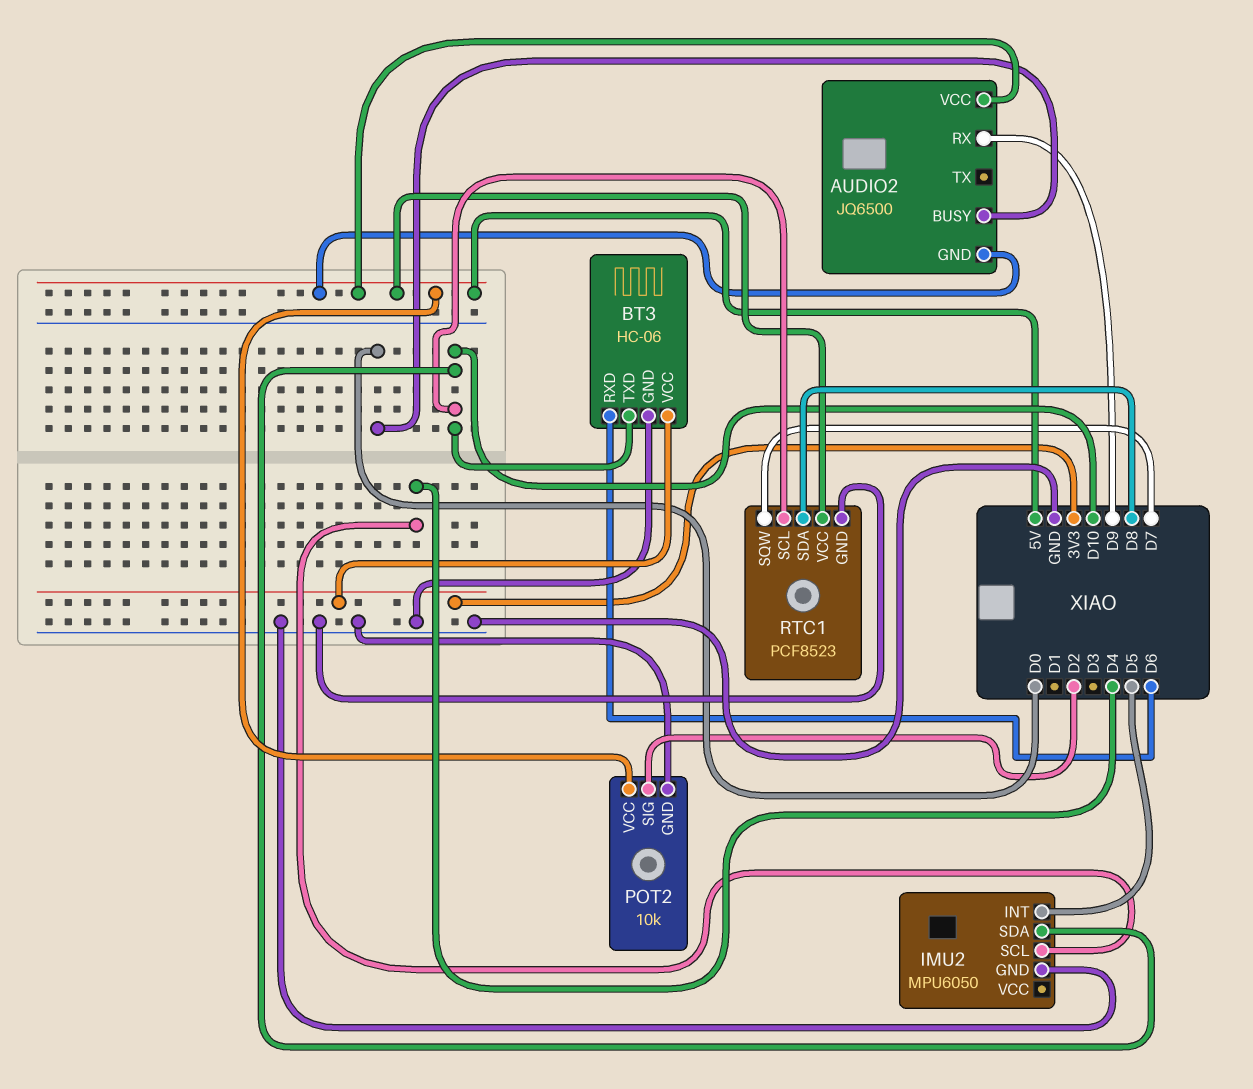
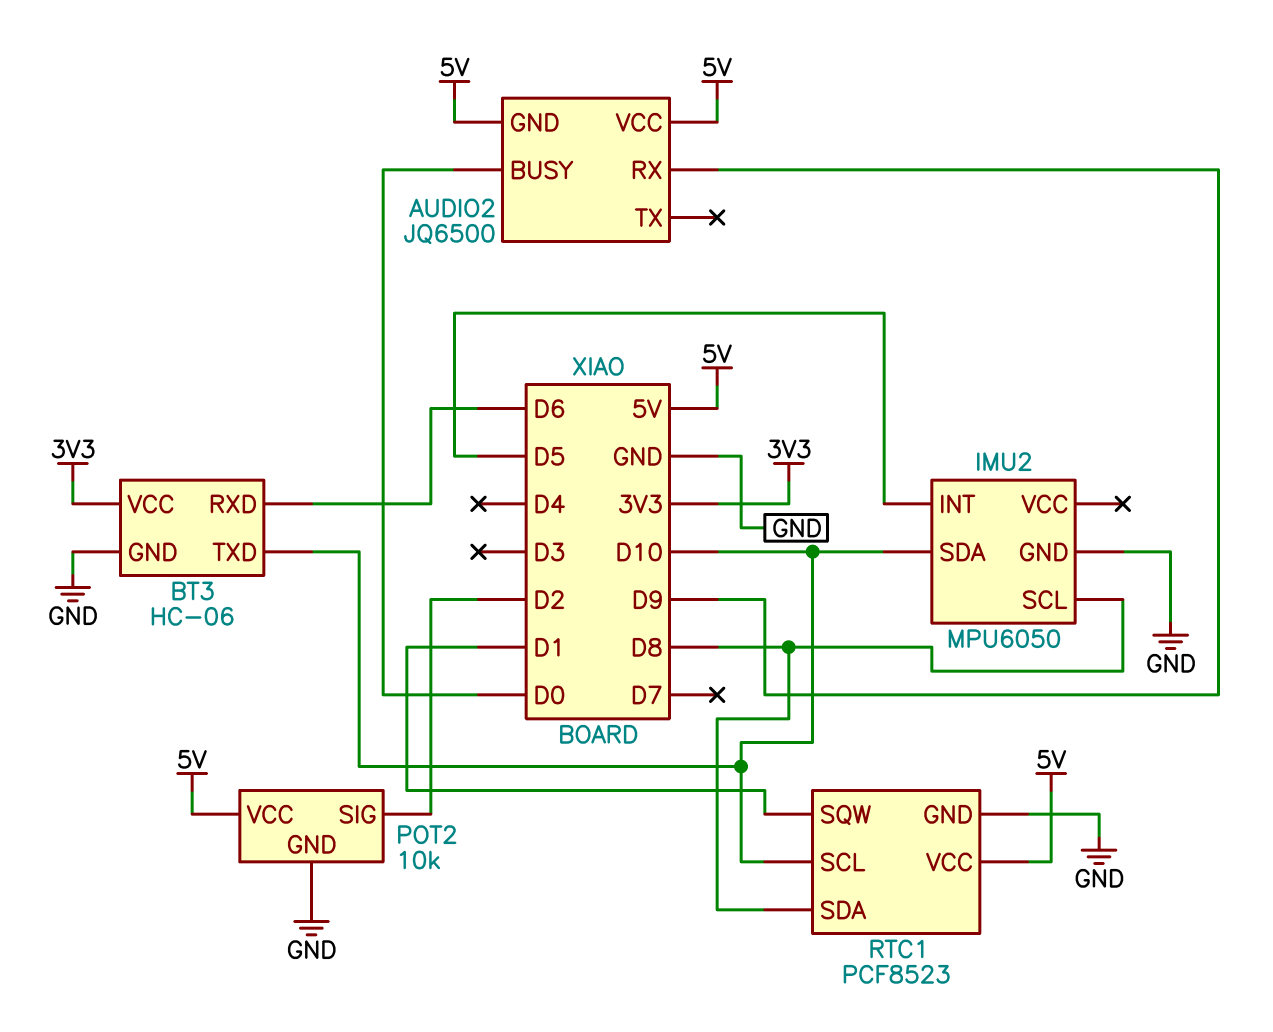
IMU2 pin SCL: D4 -> D8
RTC1 pin SQW: D7 -> D1

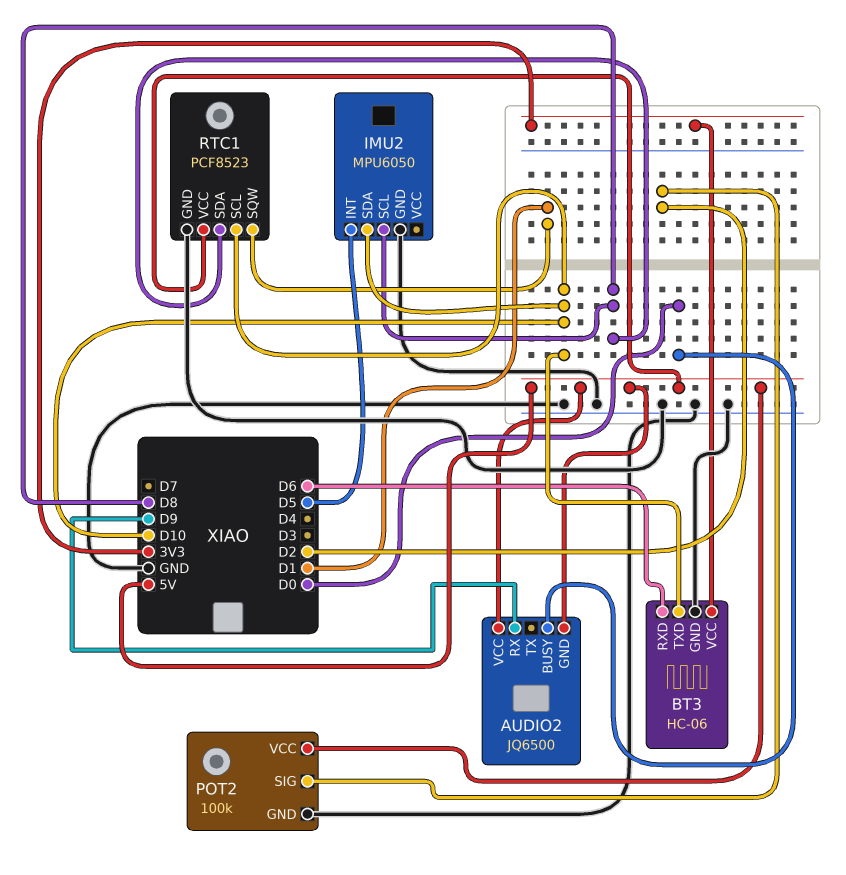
POT2: 10k -> 100k

